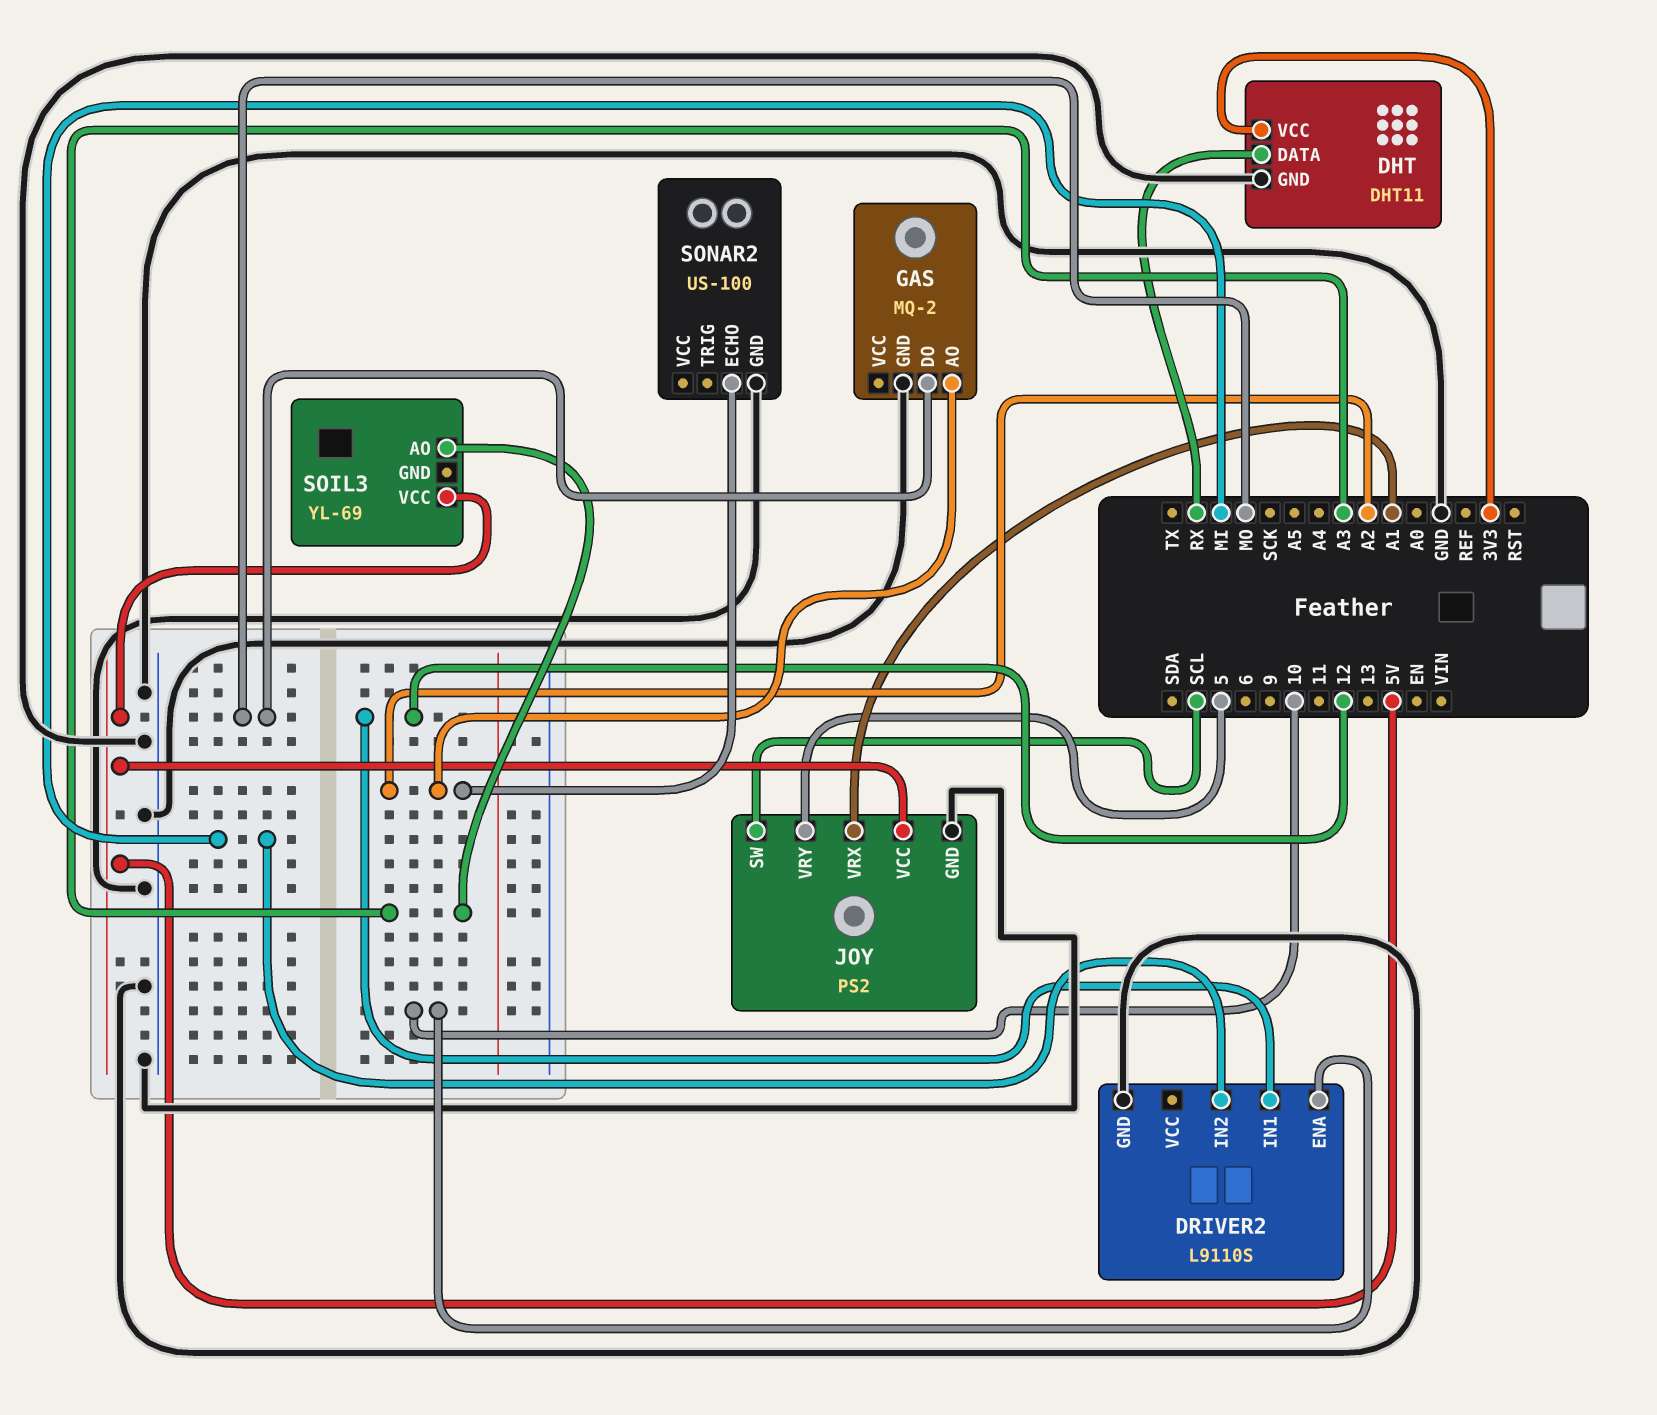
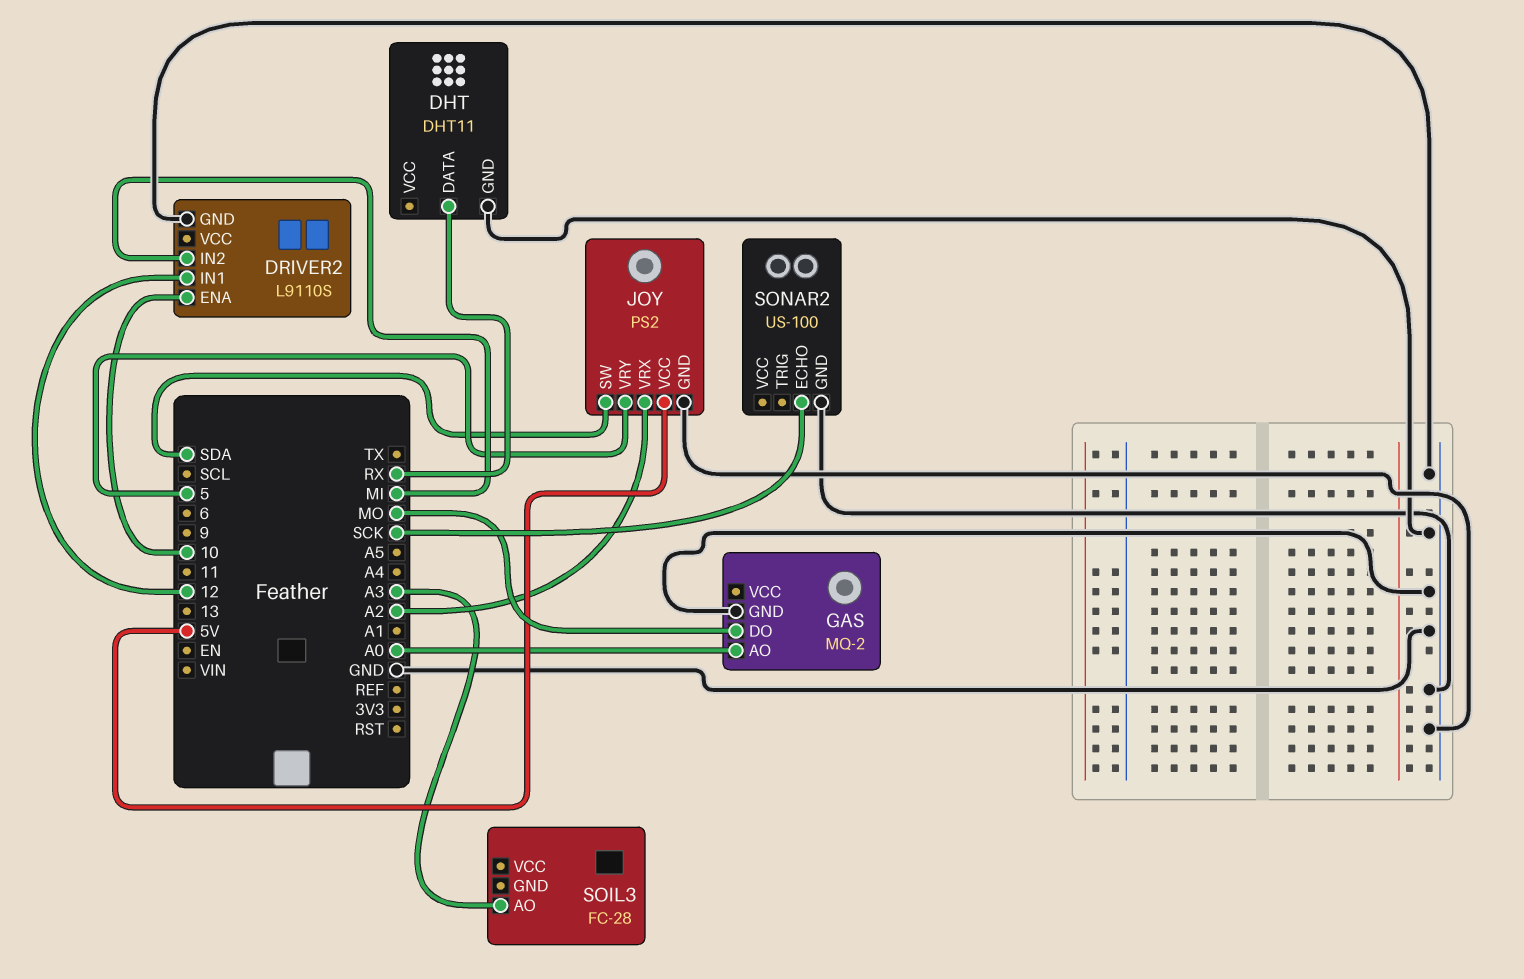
DHT pin VCC: 3V3 -> none
GAS pin AO: A2 -> A0
JOY pin SW: SCL -> SDA
JOY pin VRX: A1 -> A2
SOIL3: YL-69 -> FC-28
SOIL3 pin VCC: 5V -> none
SONAR2 pin ECHO: A2 -> SCK

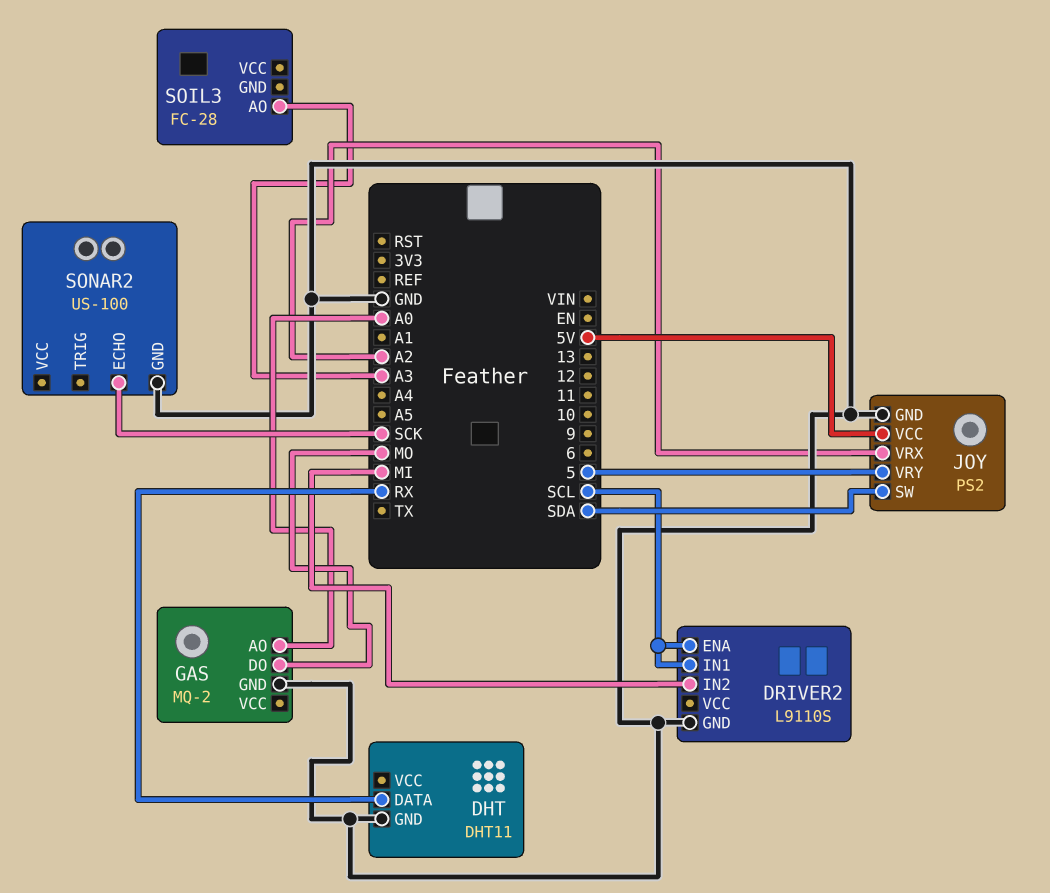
DRIVER2 pin ENA: 10 -> SCL
DRIVER2 pin IN1: 12 -> SCL

